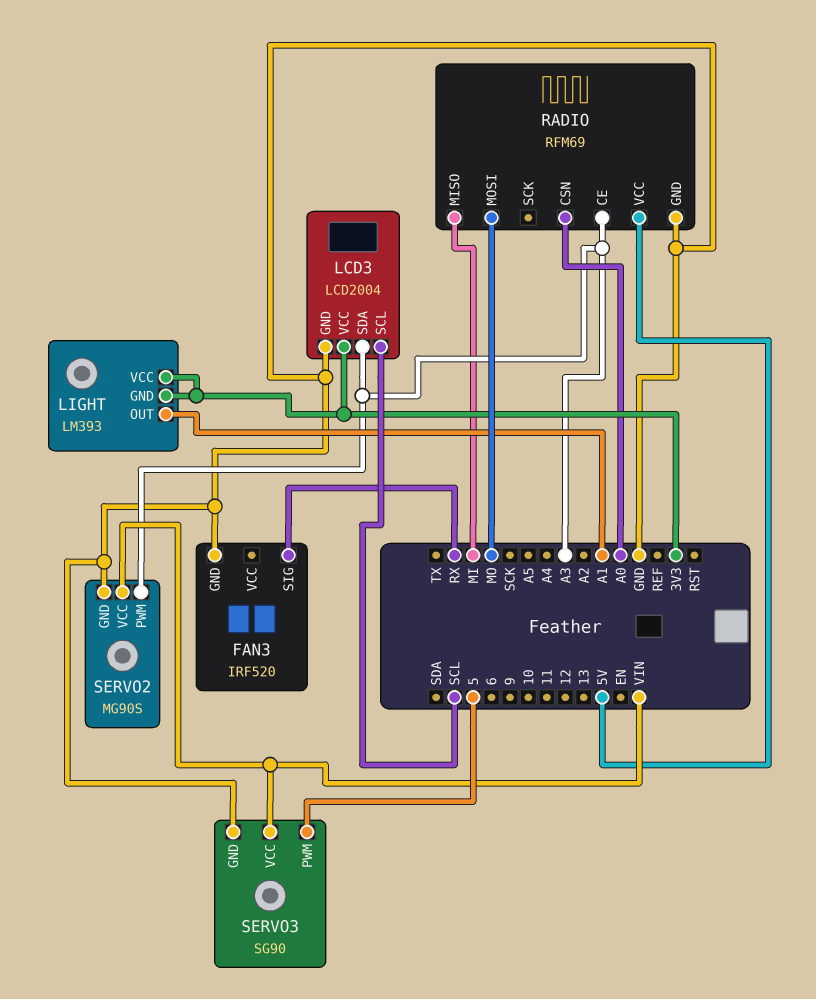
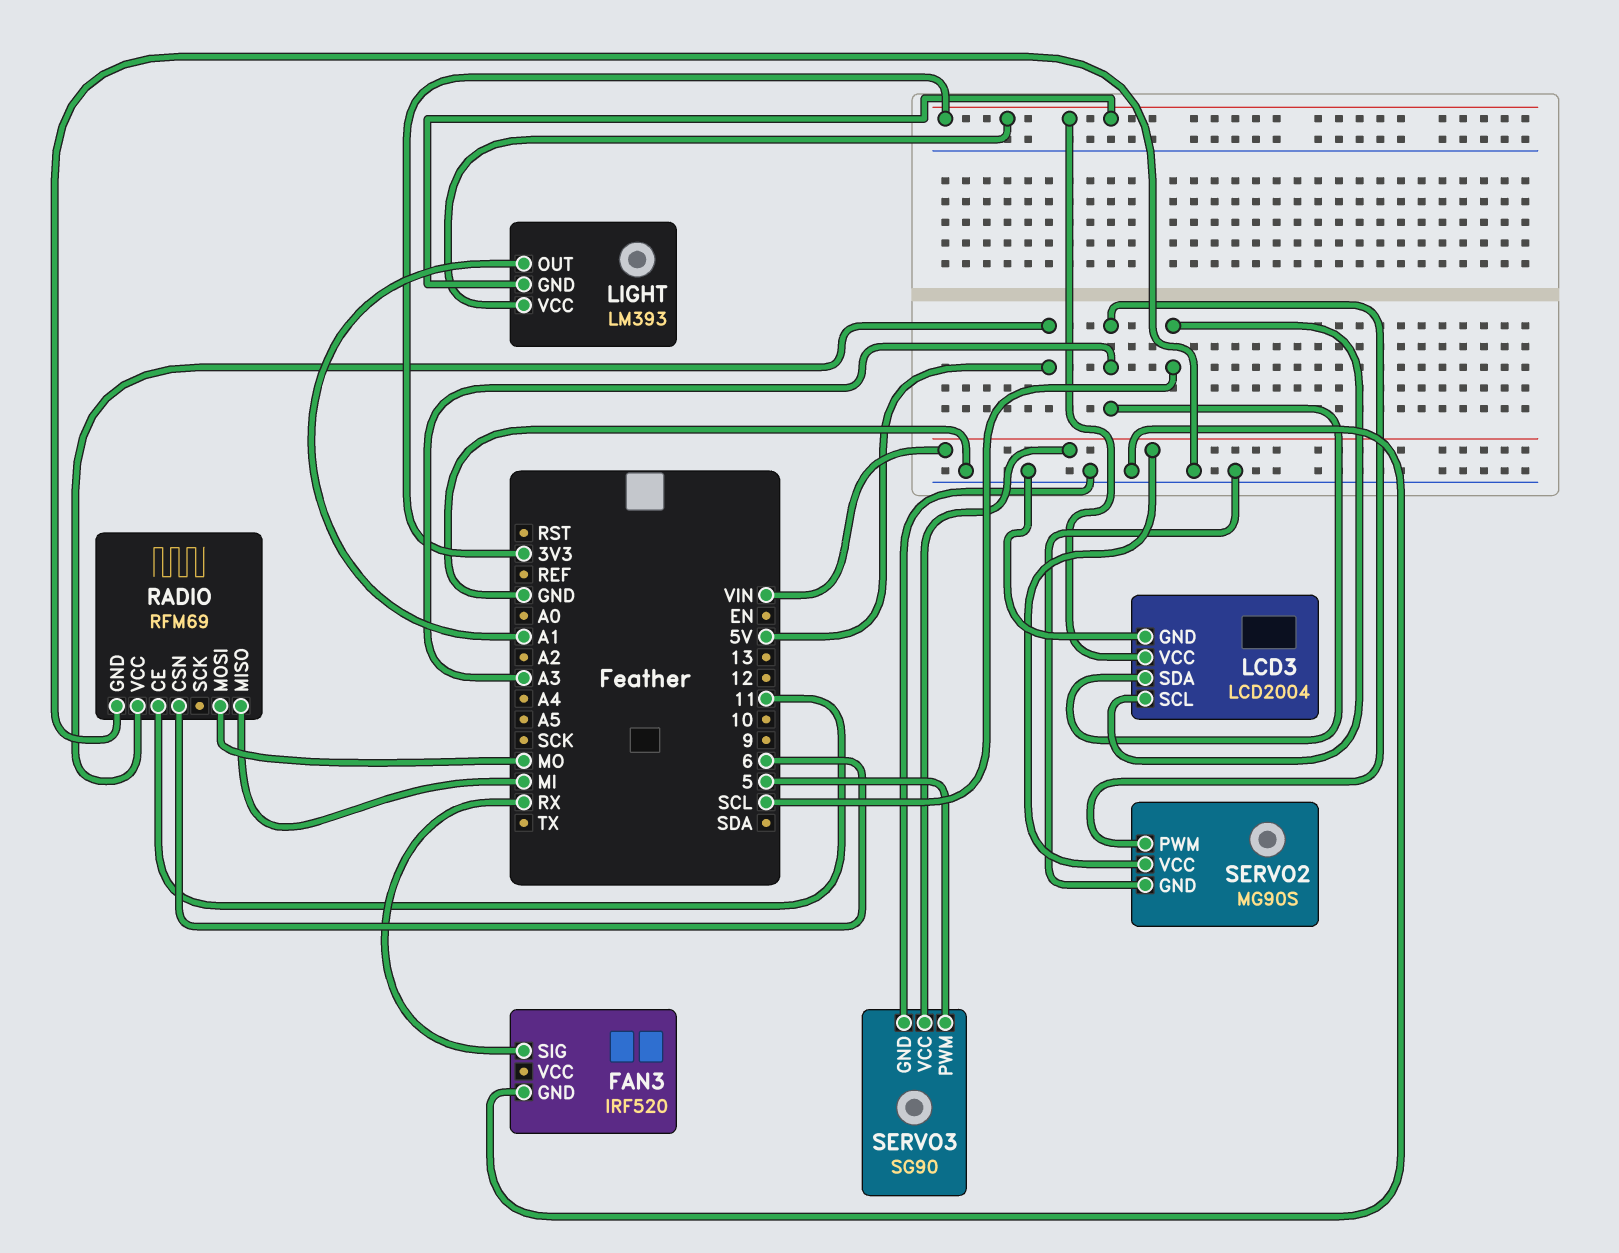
RADIO pin CE: A3 -> 11
RADIO pin CSN: A0 -> 6

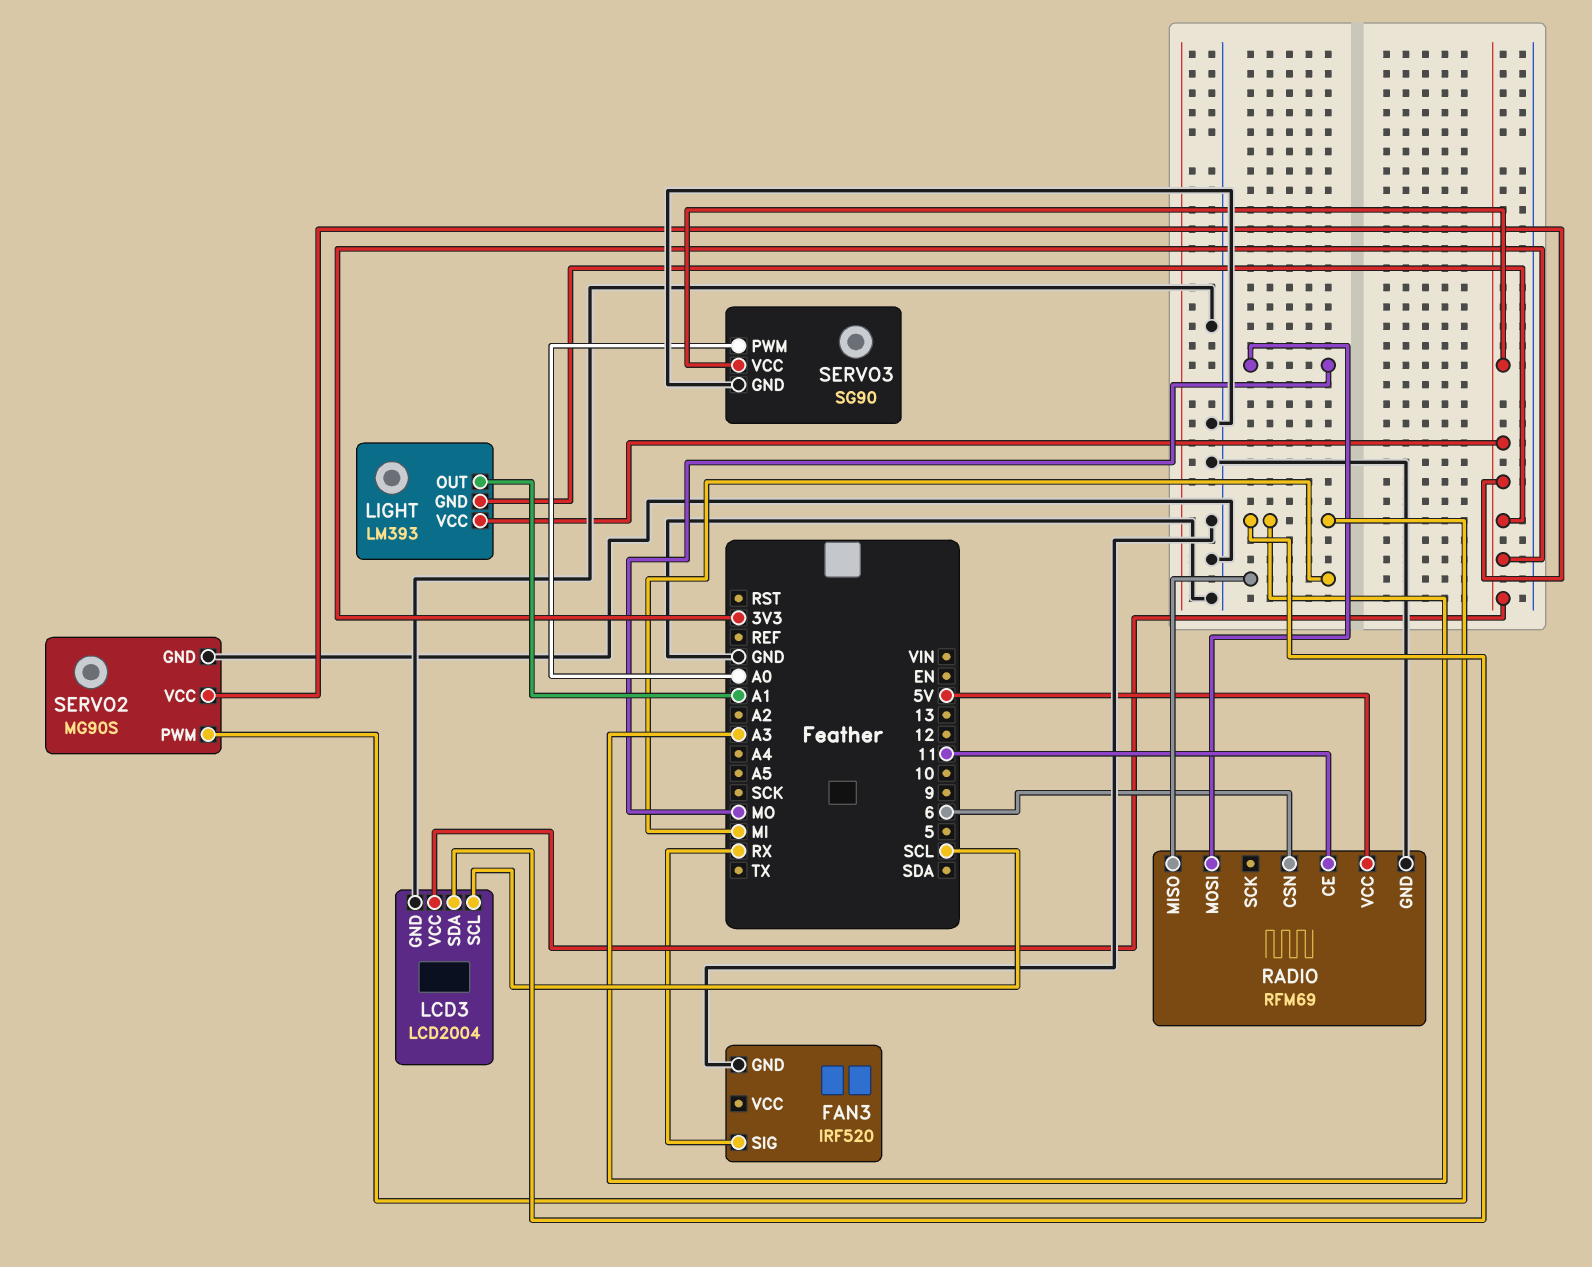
SERVO2 pin VCC: VIN -> 3V3
SERVO3 pin PWM: 5 -> A0
SERVO3 pin VCC: VIN -> 3V3

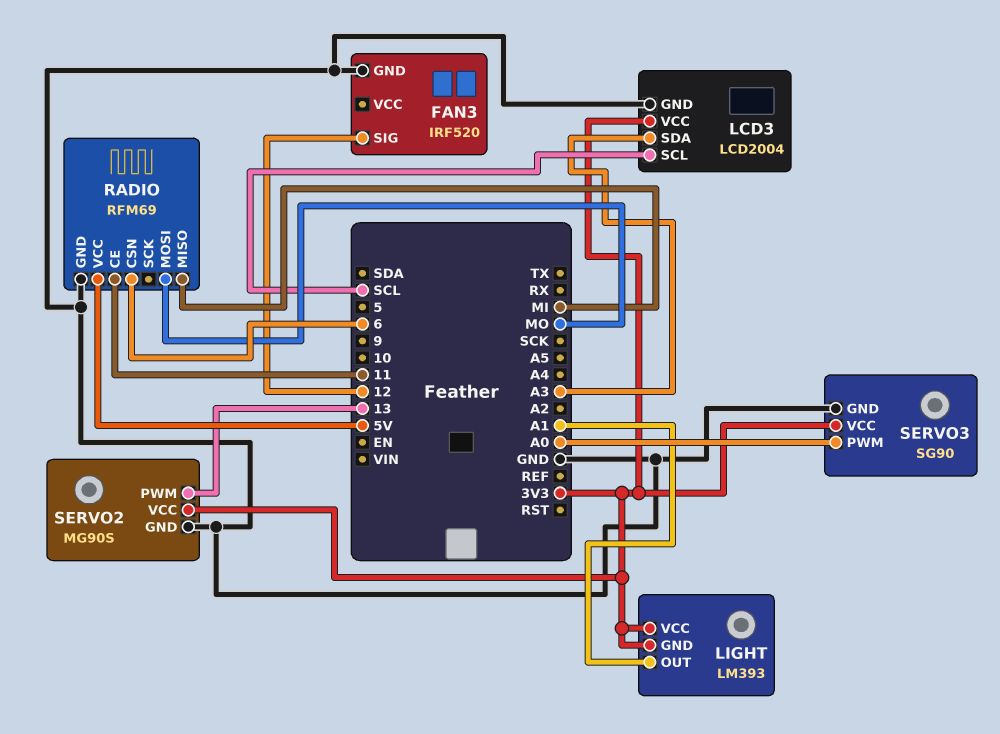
FAN3 pin SIG: RX -> 12
SERVO2 pin PWM: A3 -> 13

